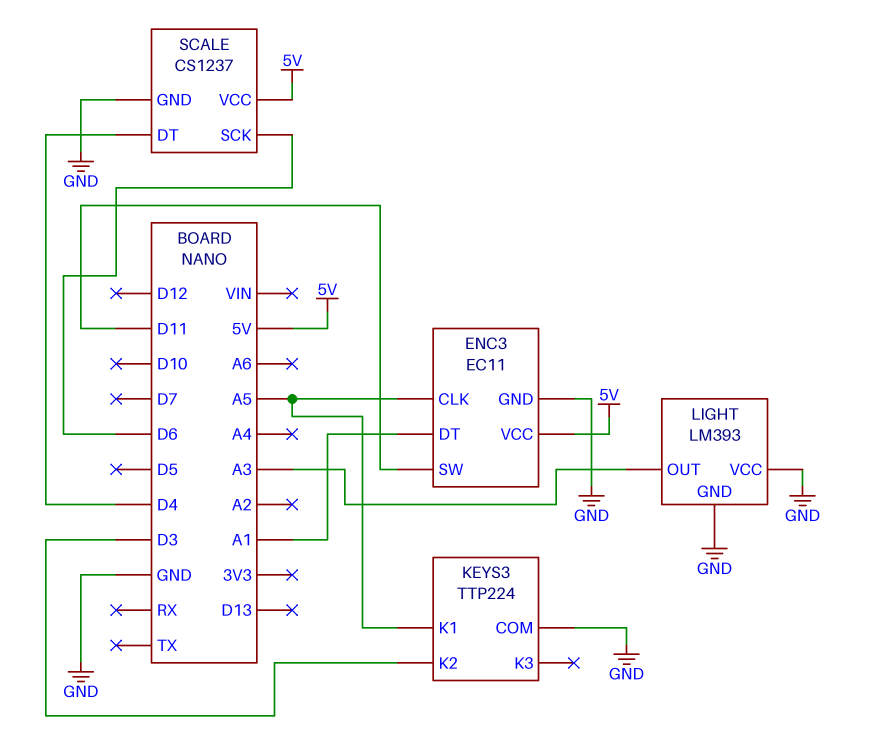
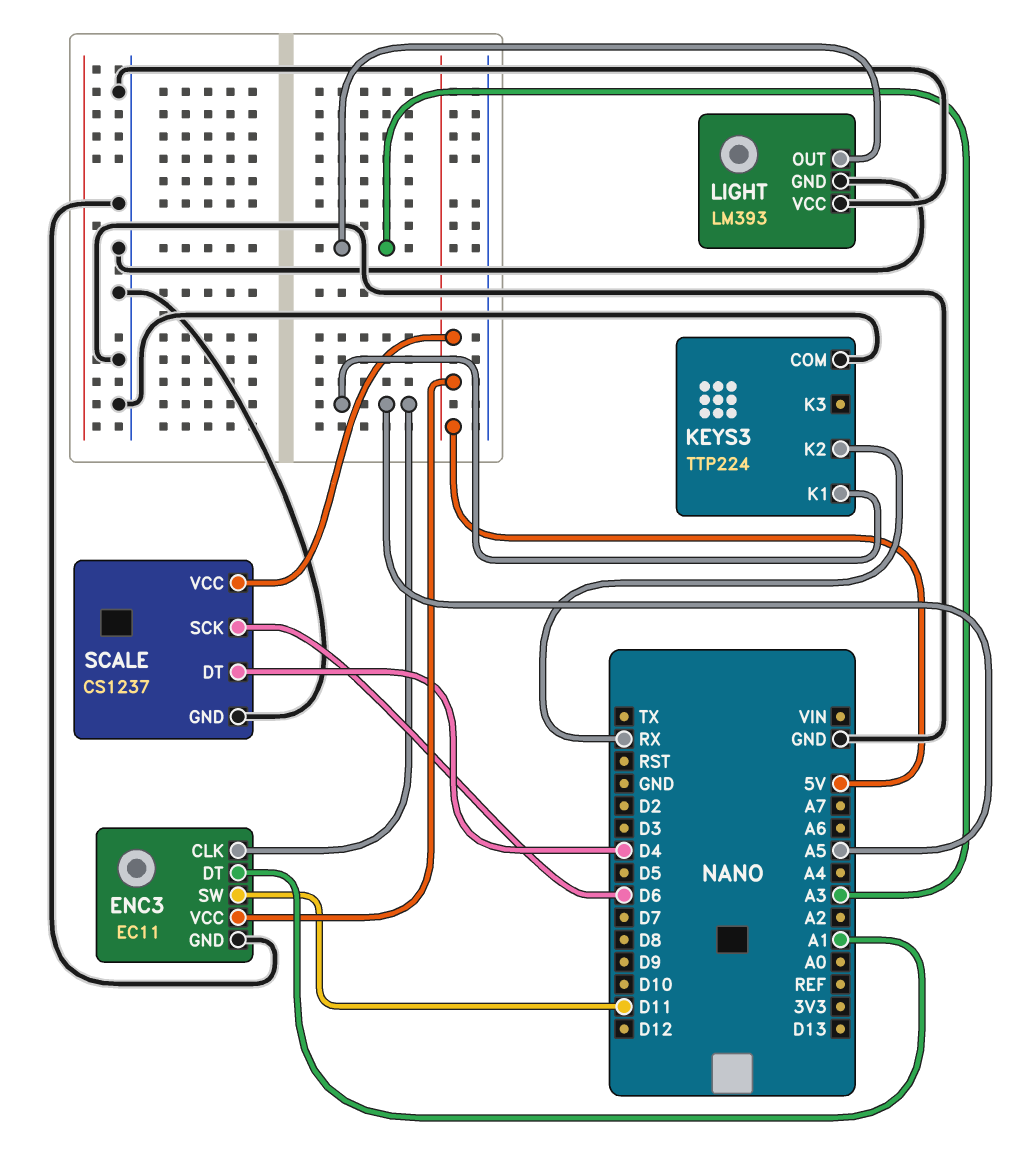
KEYS3 pin K2: D3 -> RX

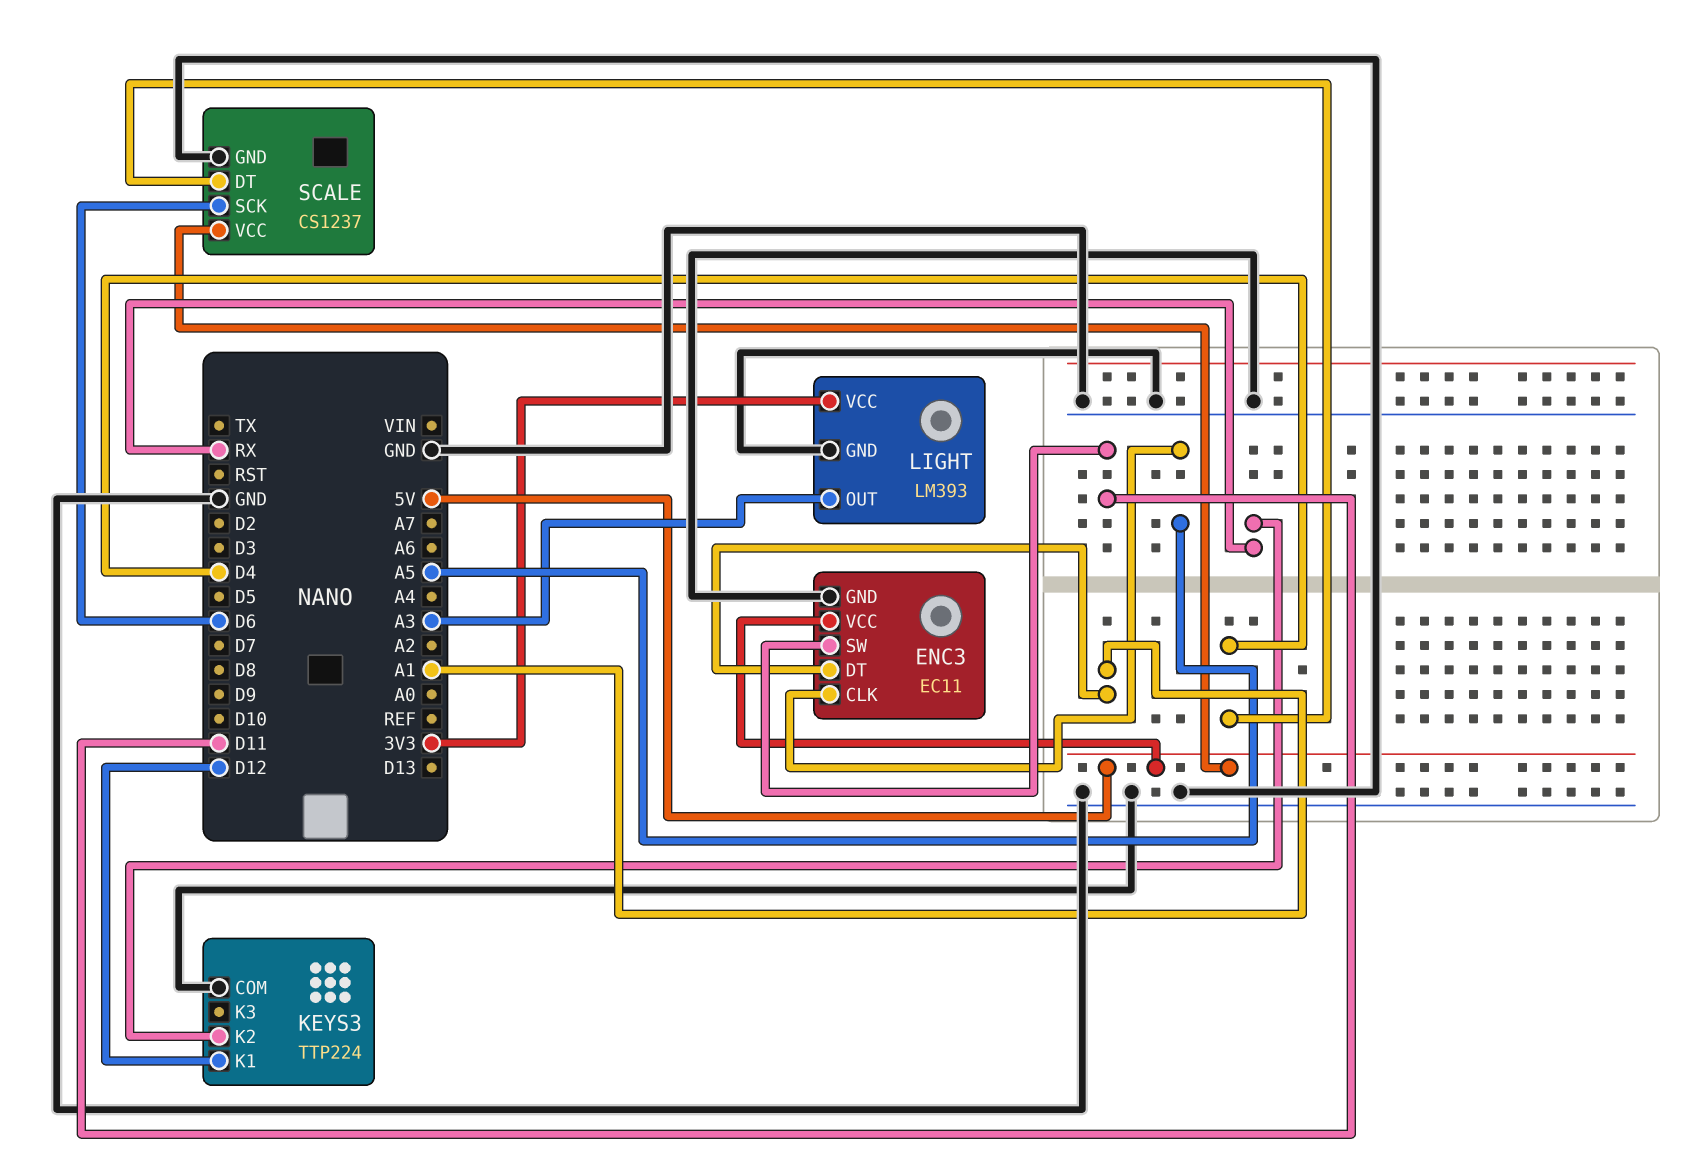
KEYS3 pin K1: A5 -> D12
LIGHT pin VCC: GND -> 3V3

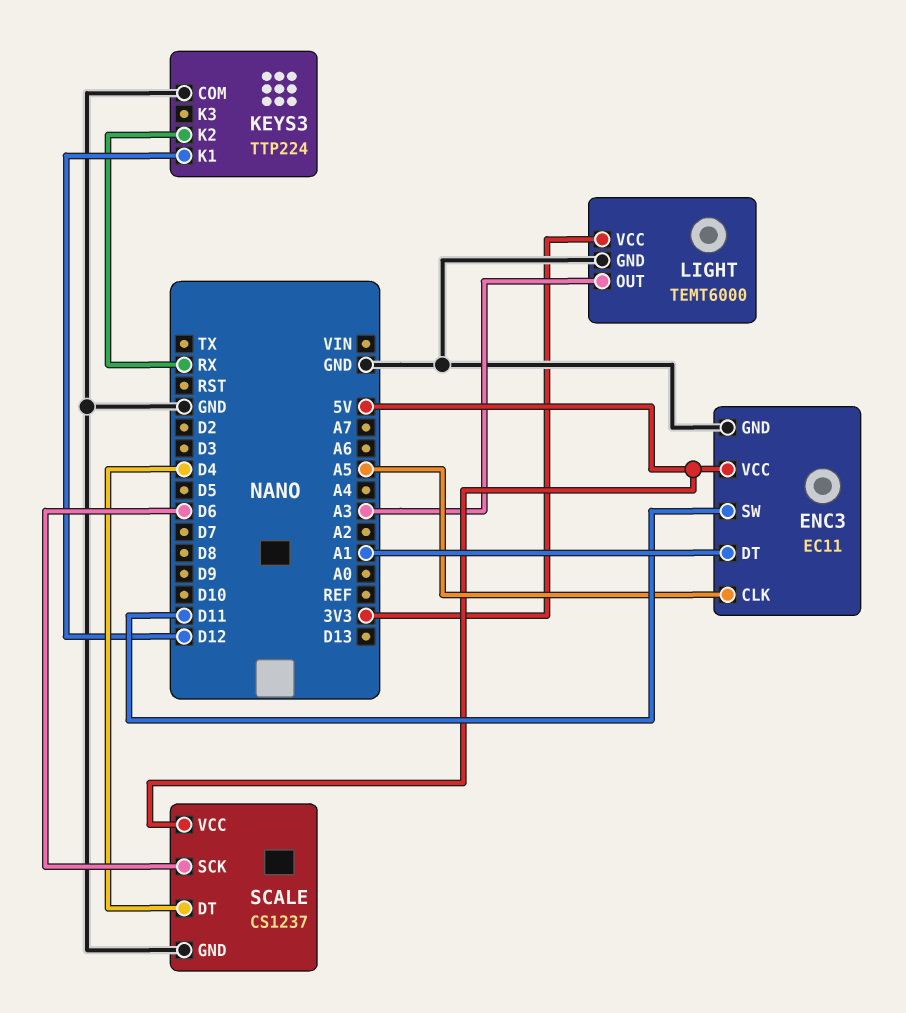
LIGHT: LM393 -> TEMT6000

